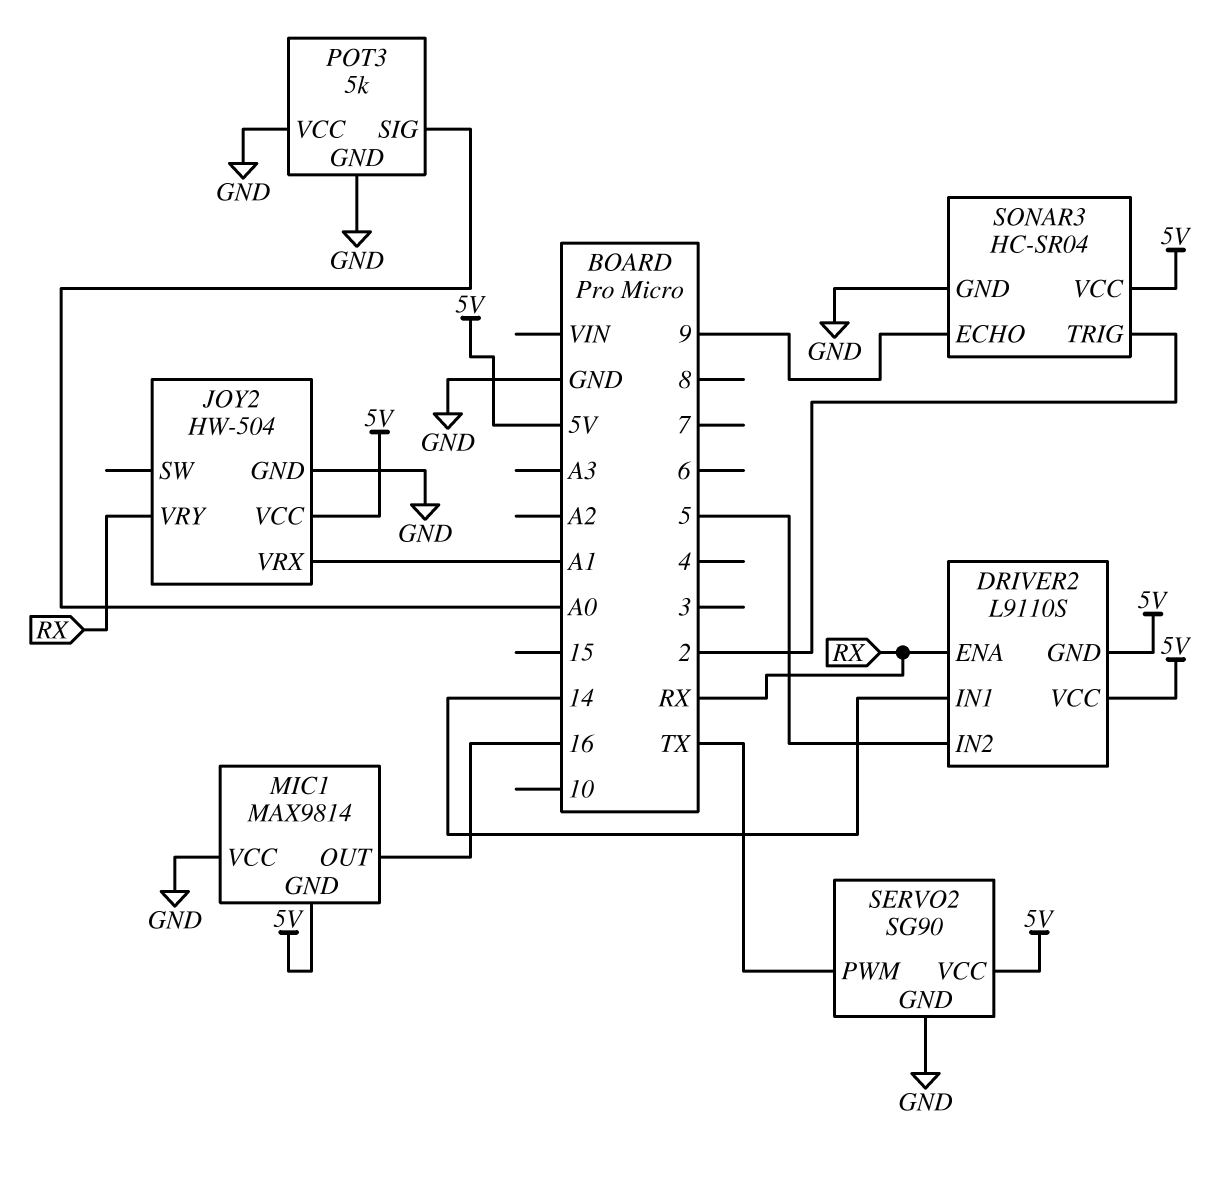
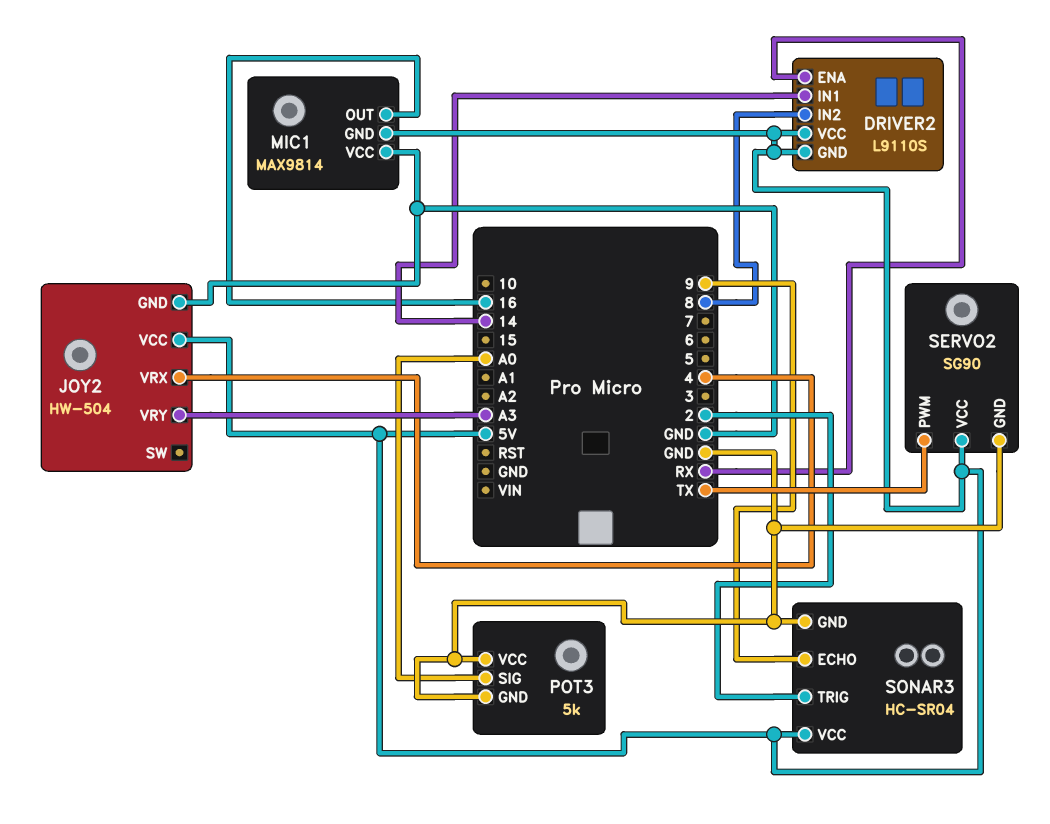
DRIVER2 pin IN2: 5 -> 8
JOY2 pin VRX: A1 -> 4
JOY2 pin VRY: RX -> A3

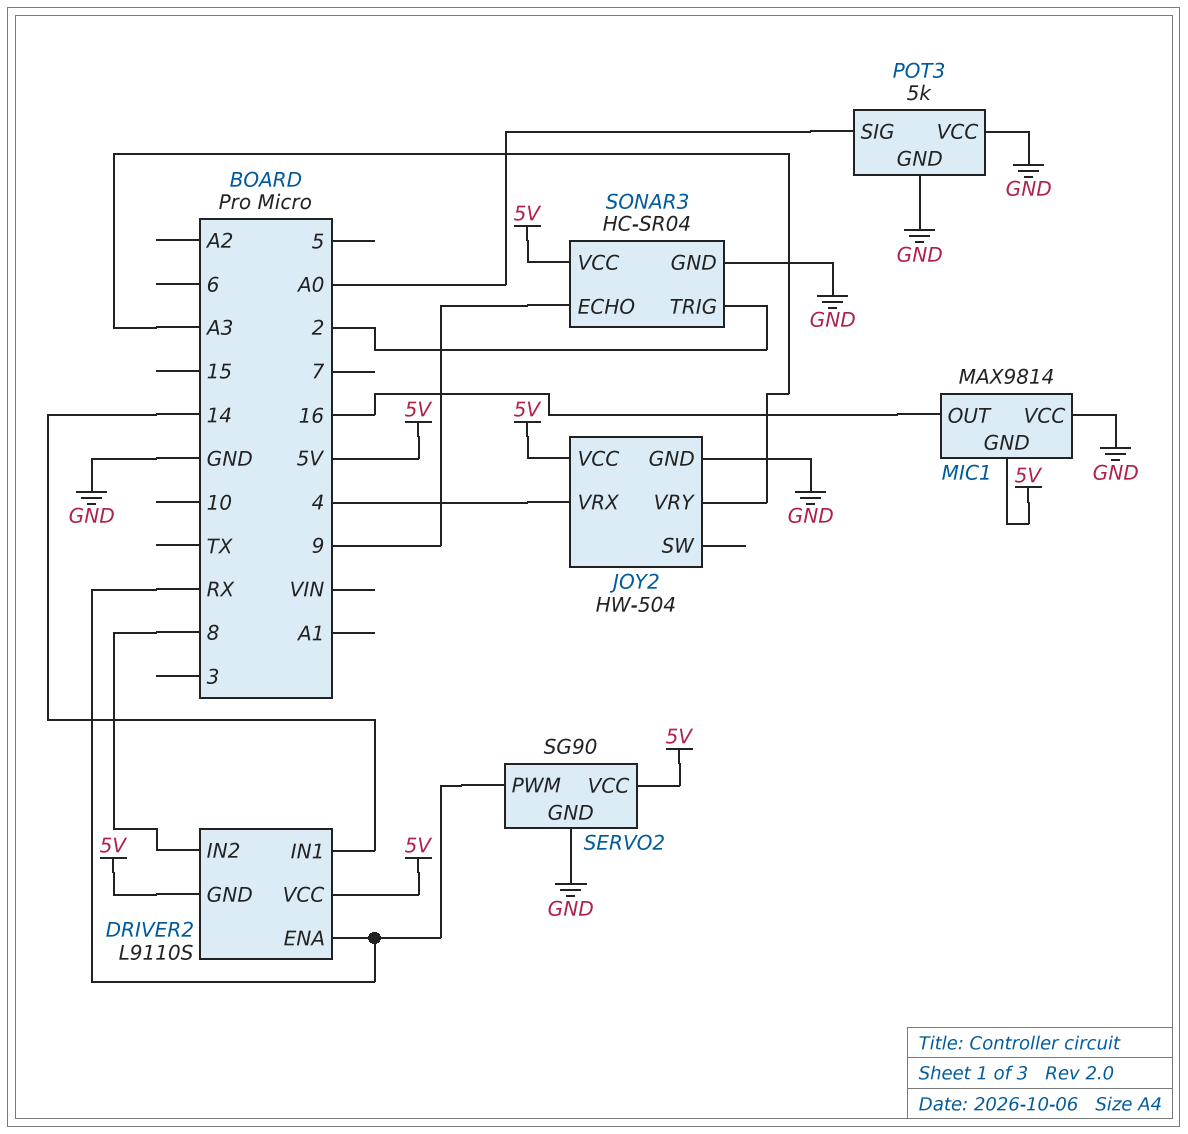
SERVO2 pin PWM: TX -> RX

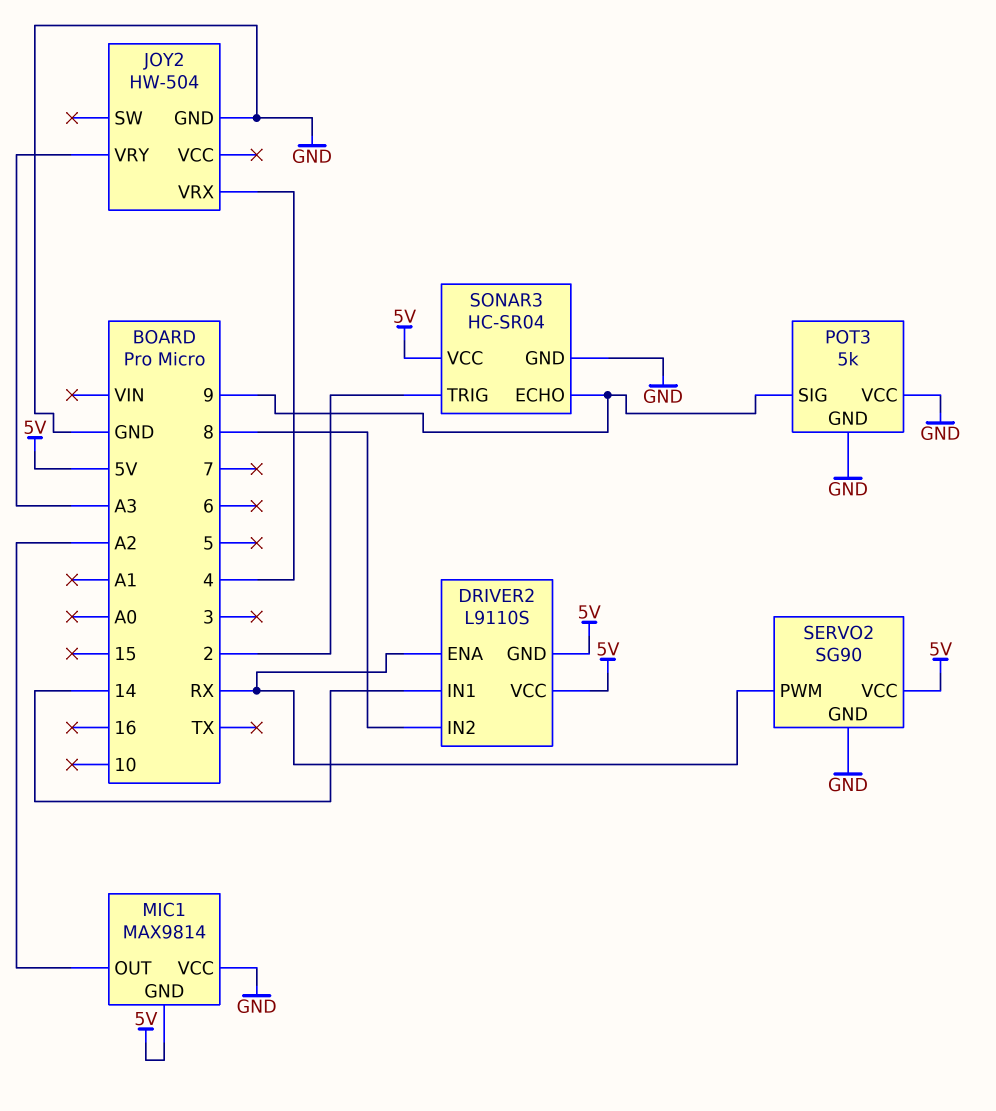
JOY2 pin VCC: 5V -> none
MIC1 pin OUT: 16 -> A2
POT3 pin SIG: A0 -> 9

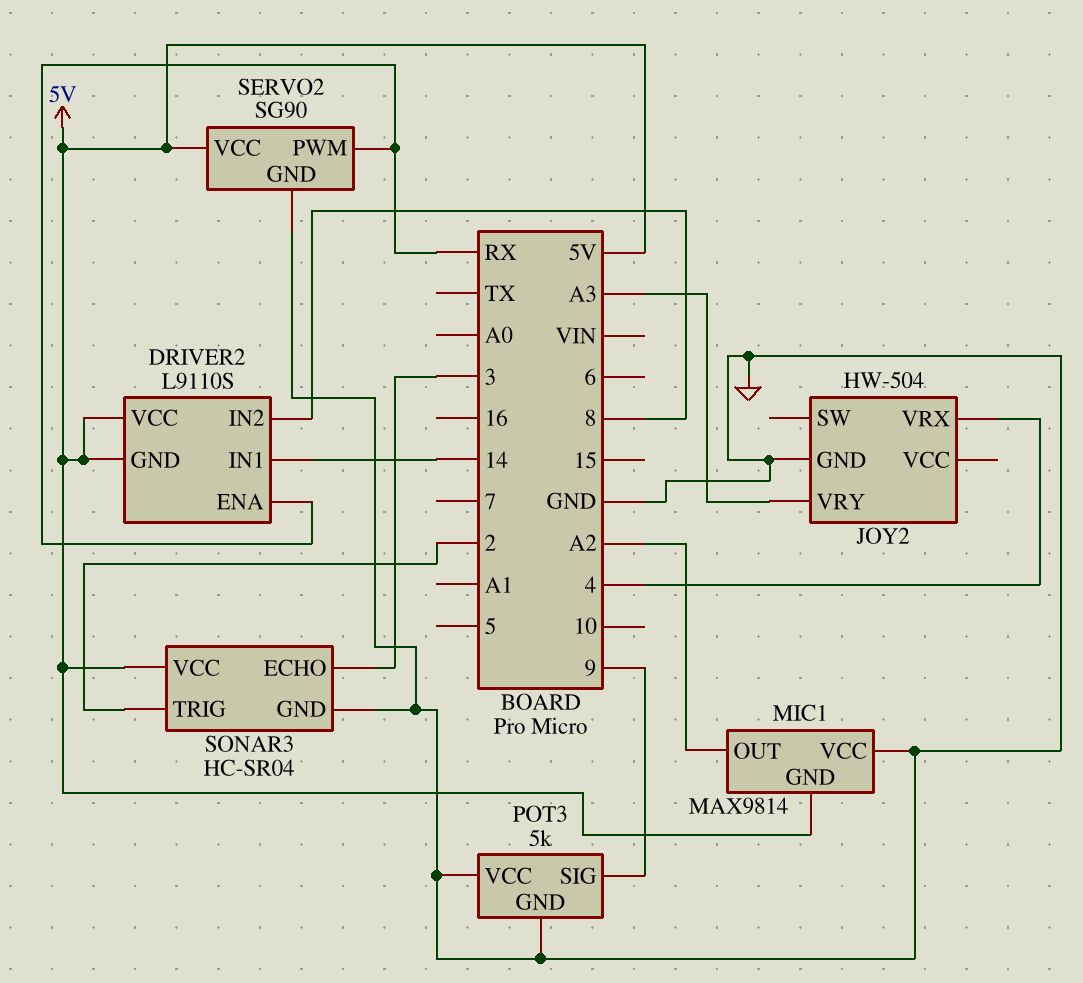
SONAR3 pin ECHO: 9 -> 3

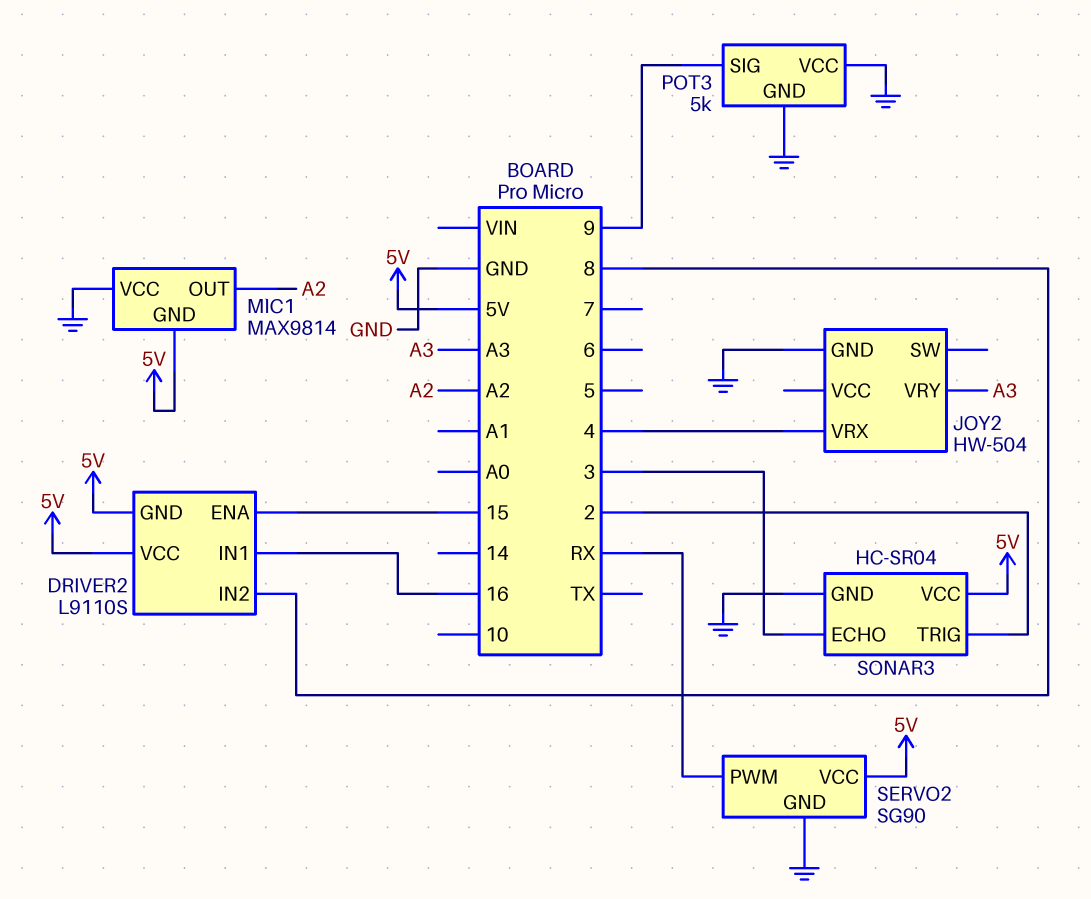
DRIVER2 pin ENA: RX -> 15
DRIVER2 pin IN1: 14 -> 16

